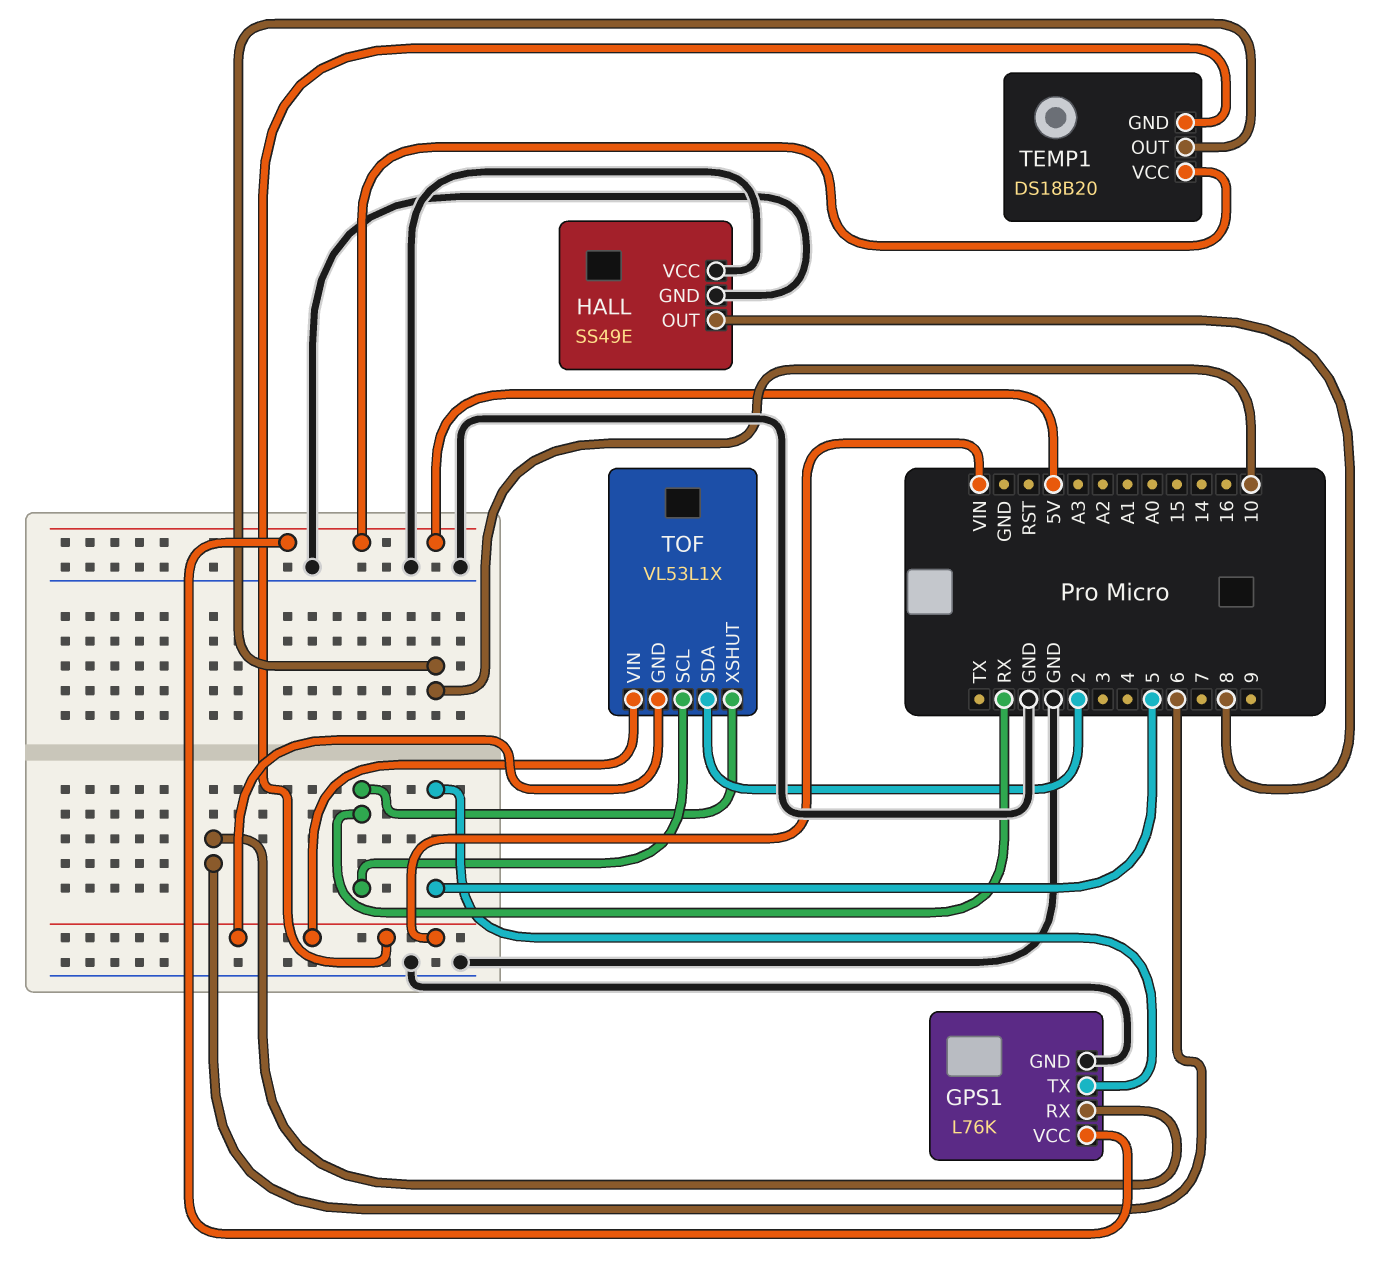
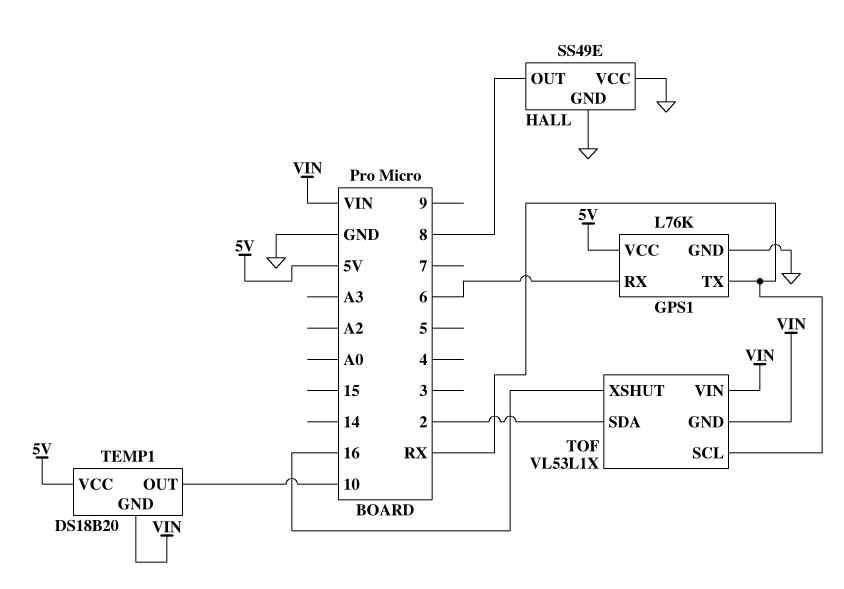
GPS1 pin TX: 5 -> RX
TOF pin XSHUT: RX -> 16

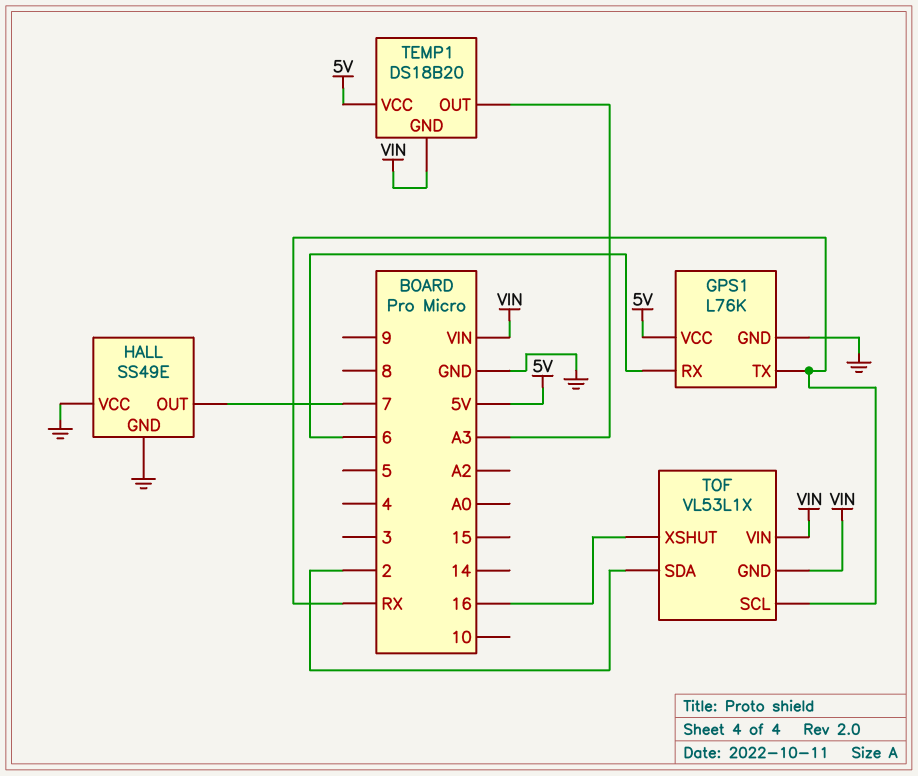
HALL pin OUT: 8 -> 7
TEMP1 pin OUT: 10 -> A3

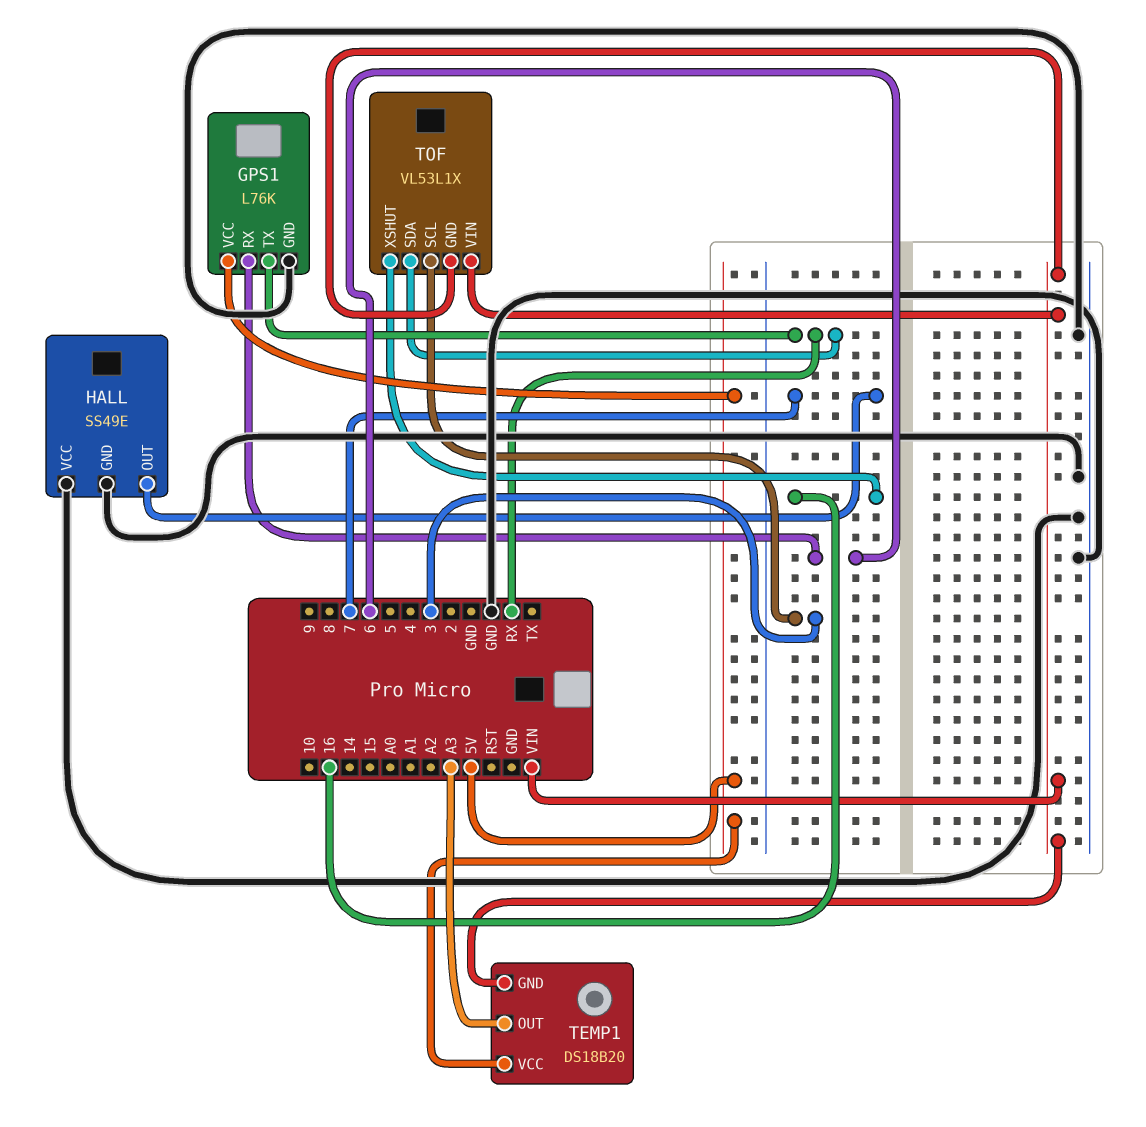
TOF pin SCL: RX -> 3
TOF pin SDA: 2 -> RX

